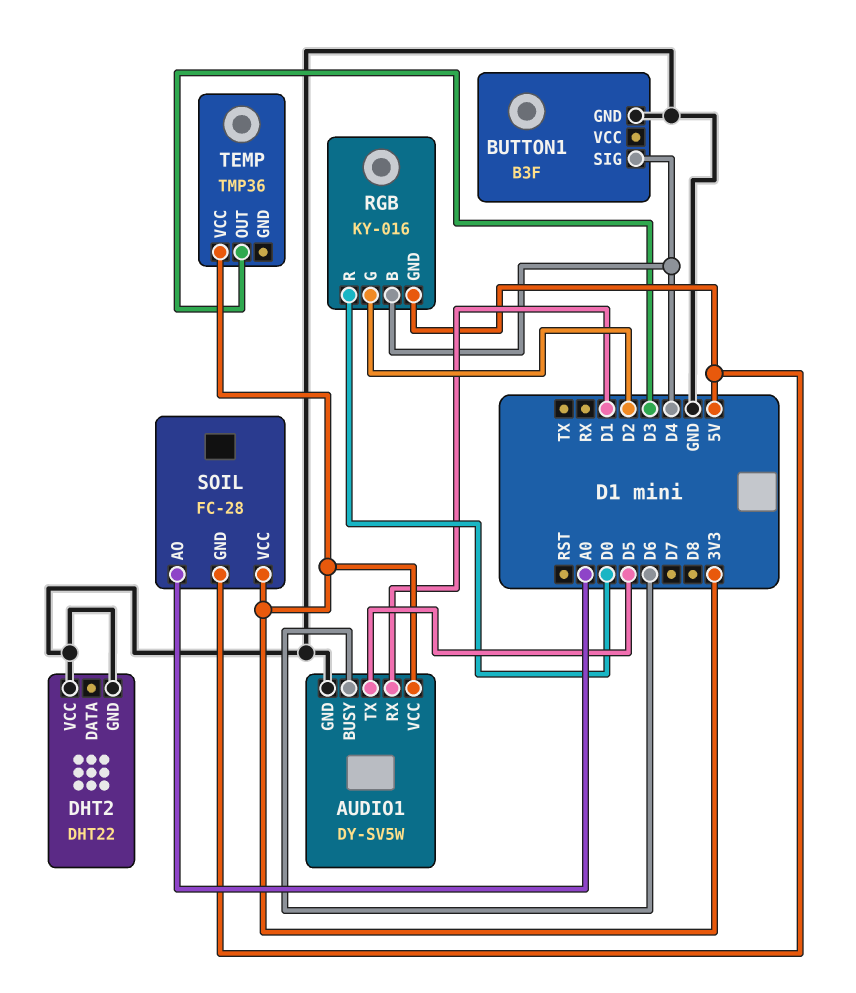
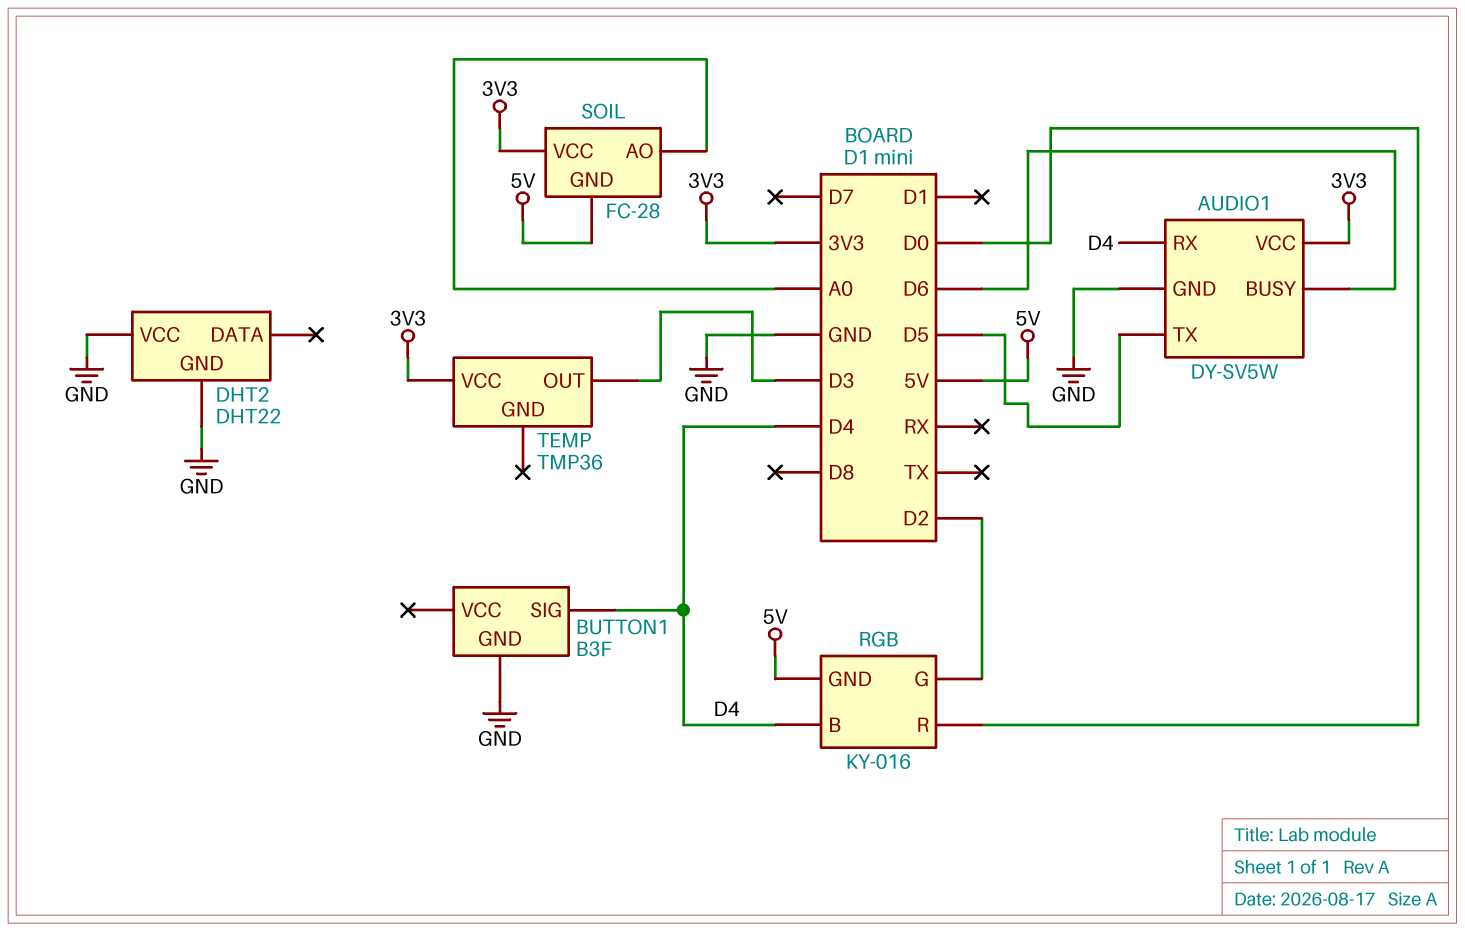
AUDIO1 pin RX: D1 -> D4

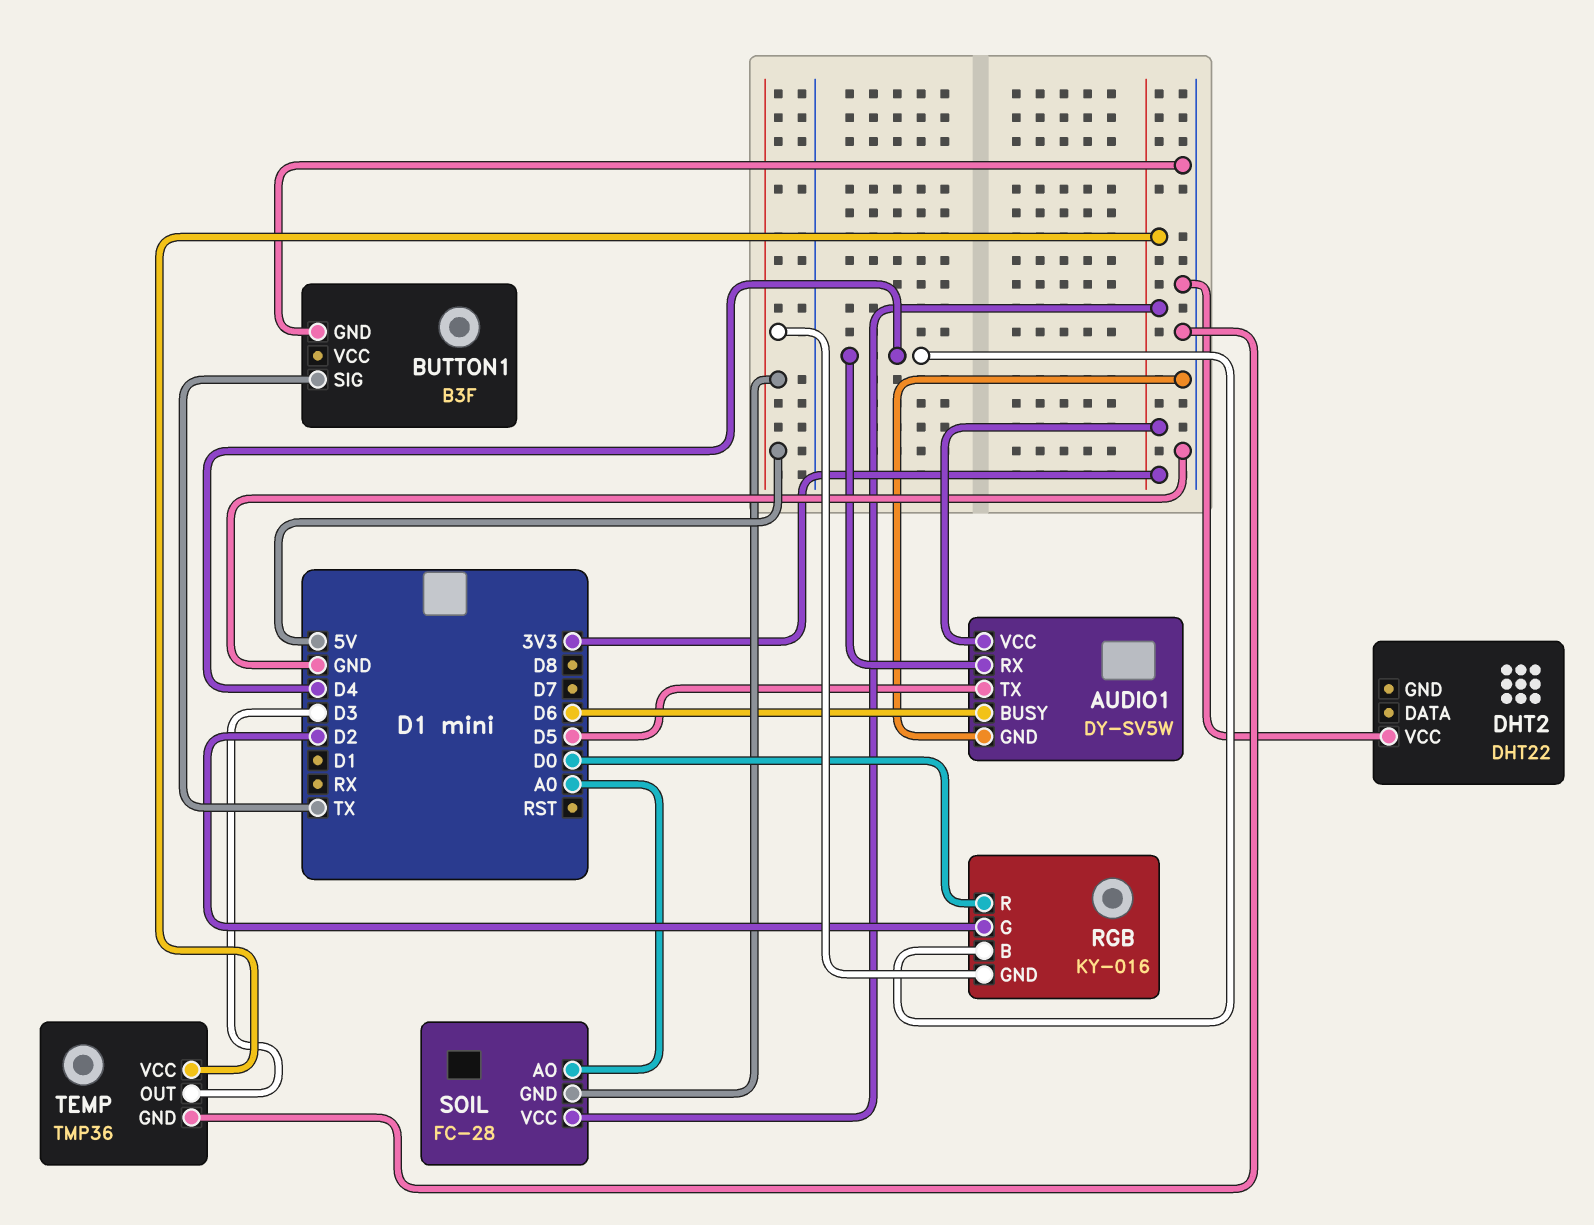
BUTTON1 pin SIG: D4 -> TX
DHT2 pin GND: GND -> none
TEMP pin GND: none -> GND

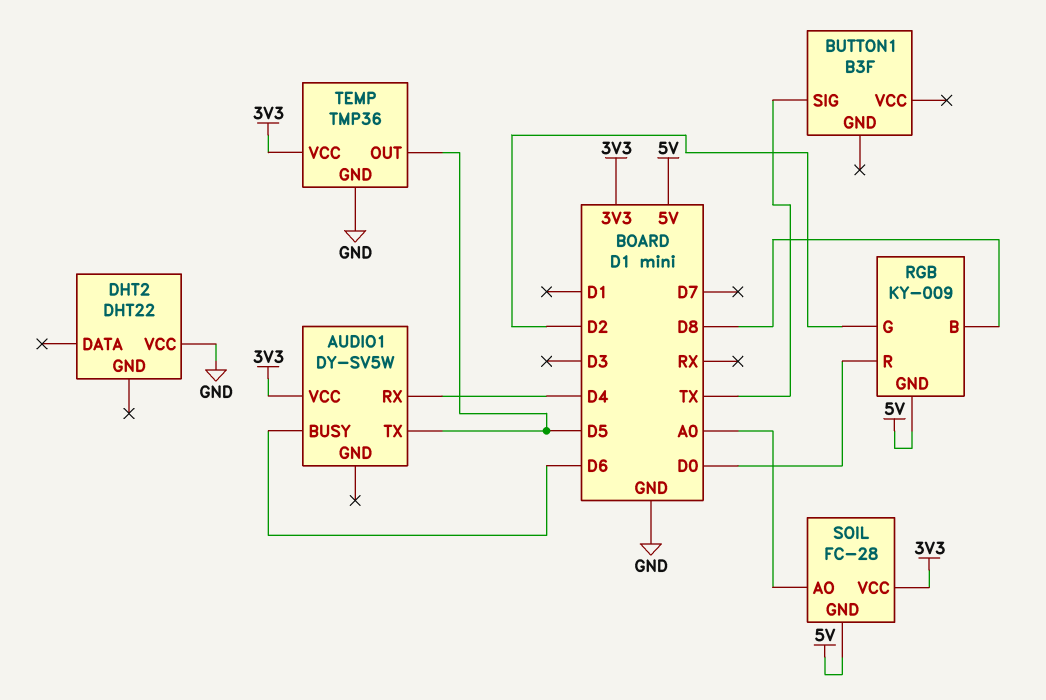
AUDIO1 pin GND: GND -> none
BUTTON1 pin GND: GND -> none
RGB: KY-016 -> KY-009
RGB pin B: D4 -> D8
TEMP pin OUT: D3 -> D5

